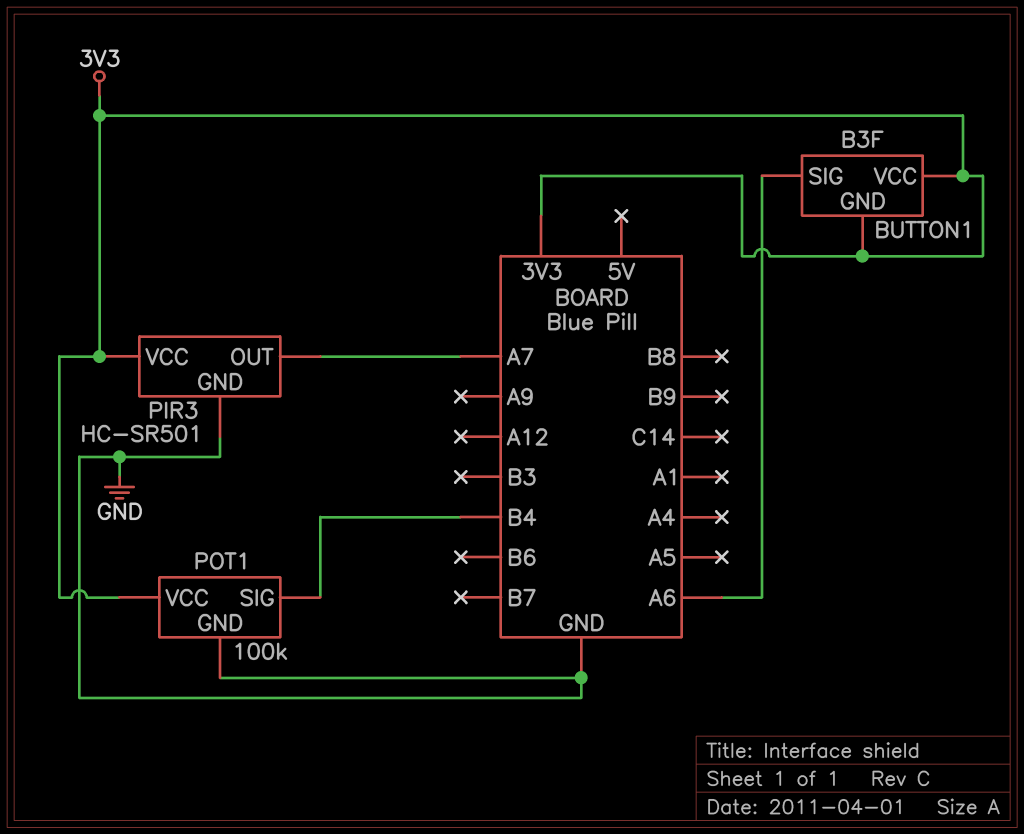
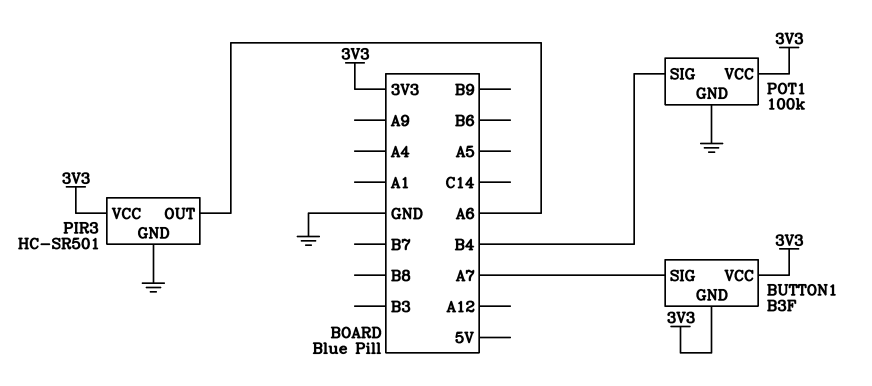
BUTTON1 pin SIG: A6 -> A7
PIR3 pin OUT: A7 -> A6

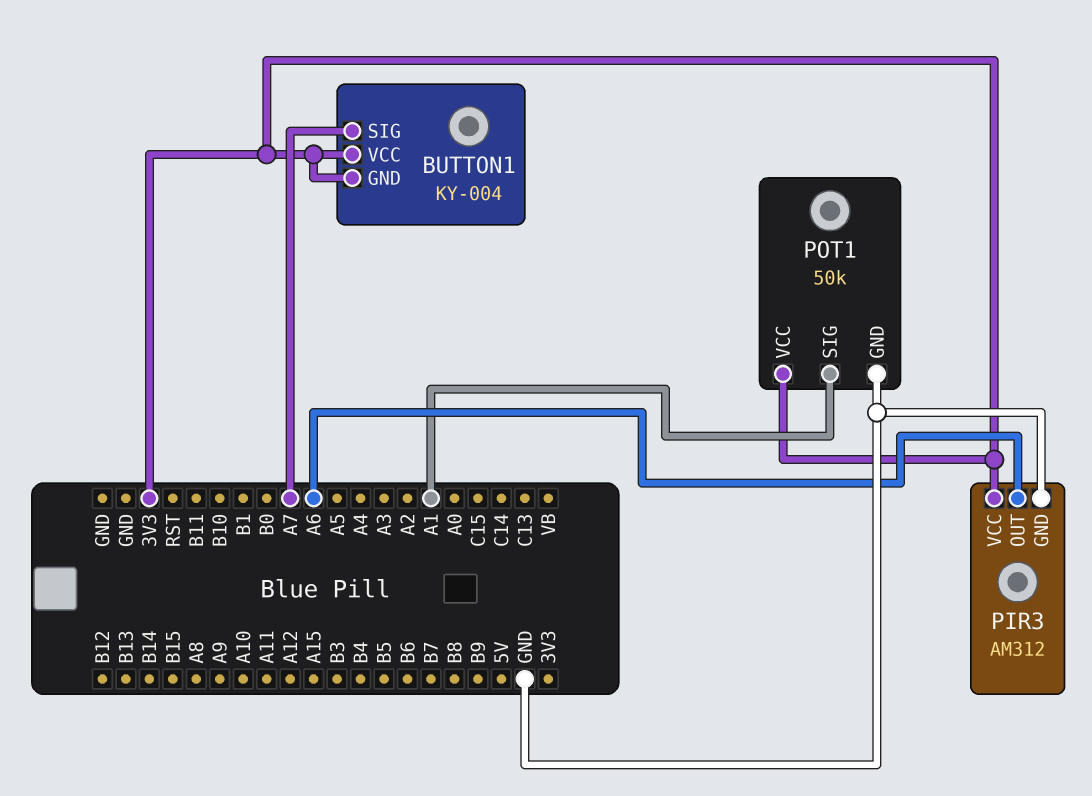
BUTTON1: B3F -> KY-004
PIR3: HC-SR501 -> AM312
POT1: 100k -> 50k
POT1 pin SIG: B4 -> A1

